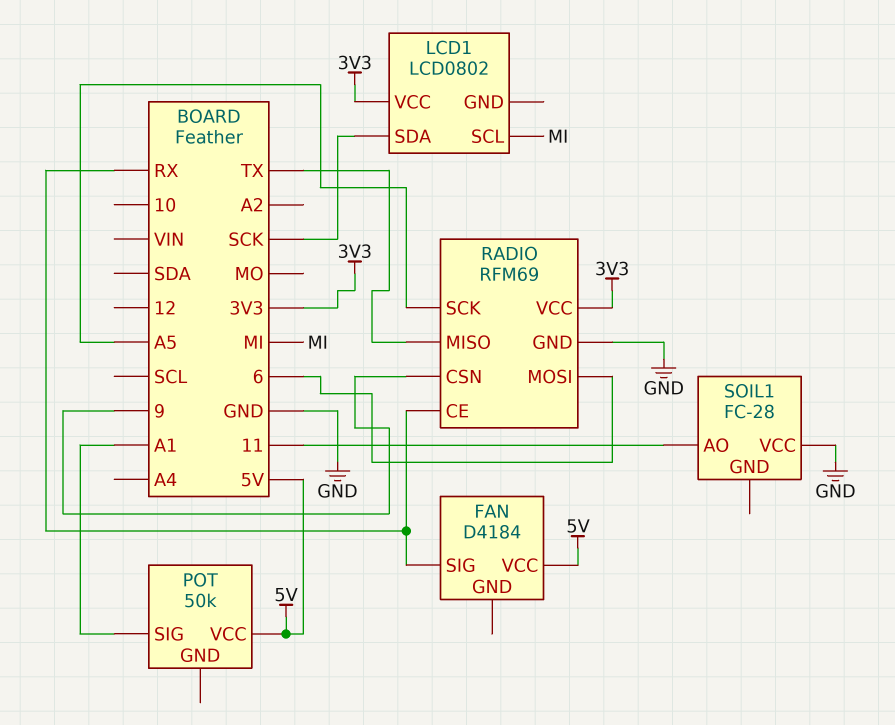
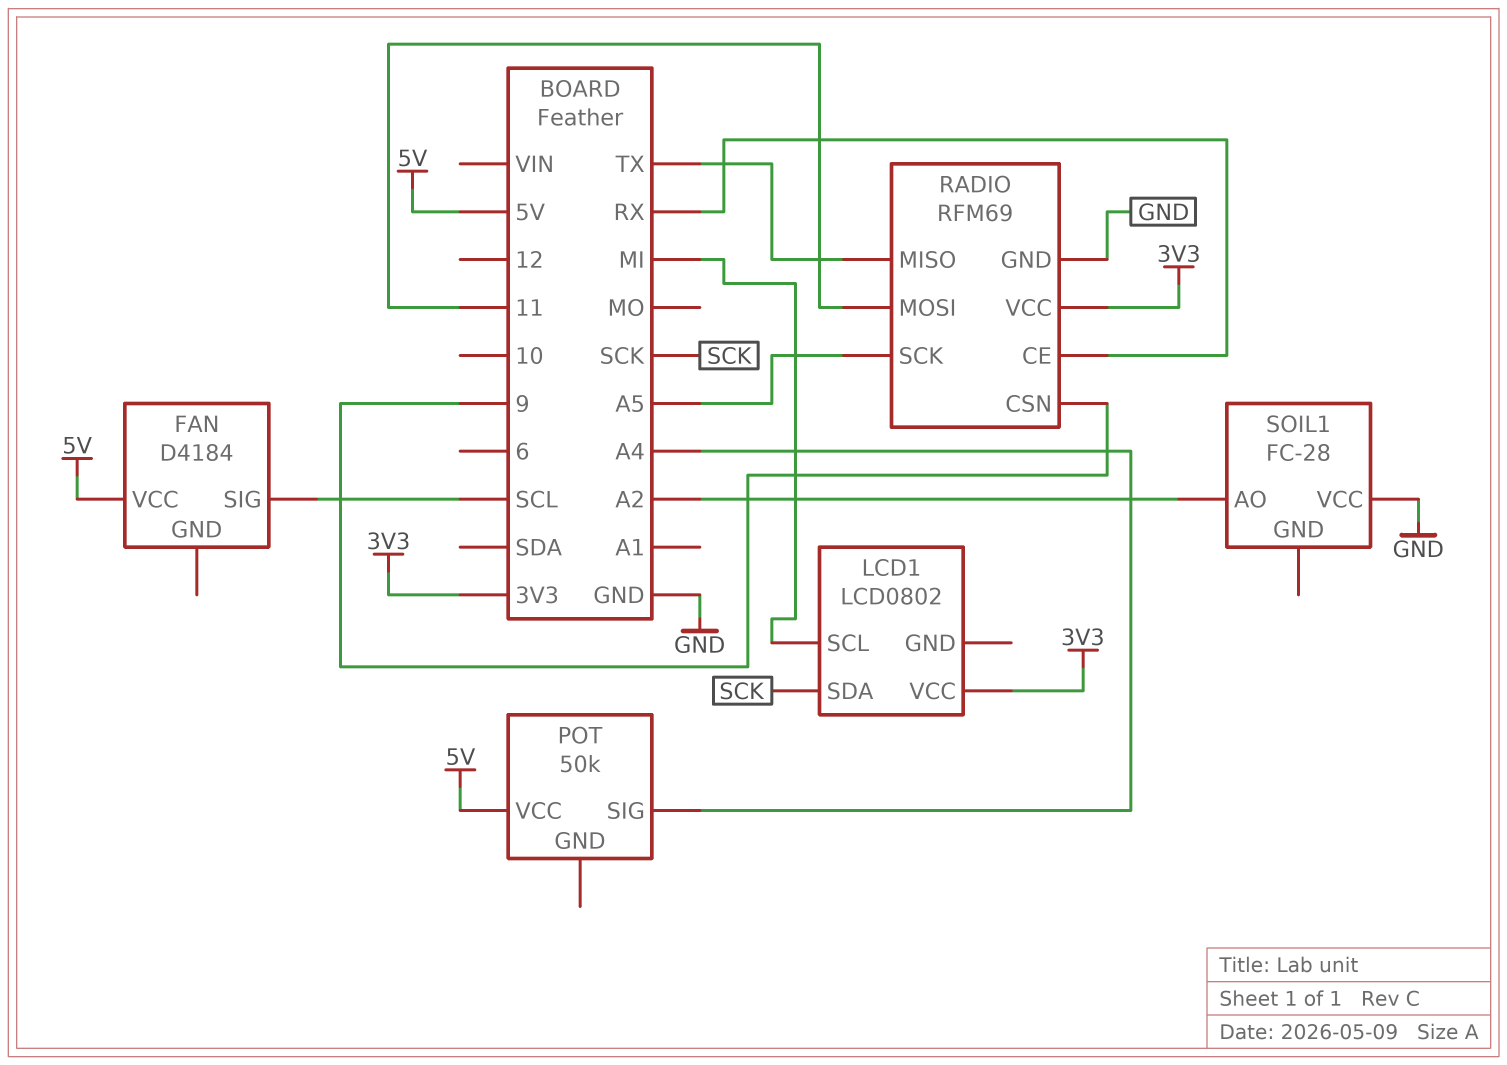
FAN pin SIG: RX -> SCL
POT pin SIG: A1 -> A4
RADIO pin MOSI: 6 -> 11
SOIL1 pin AO: 11 -> A2

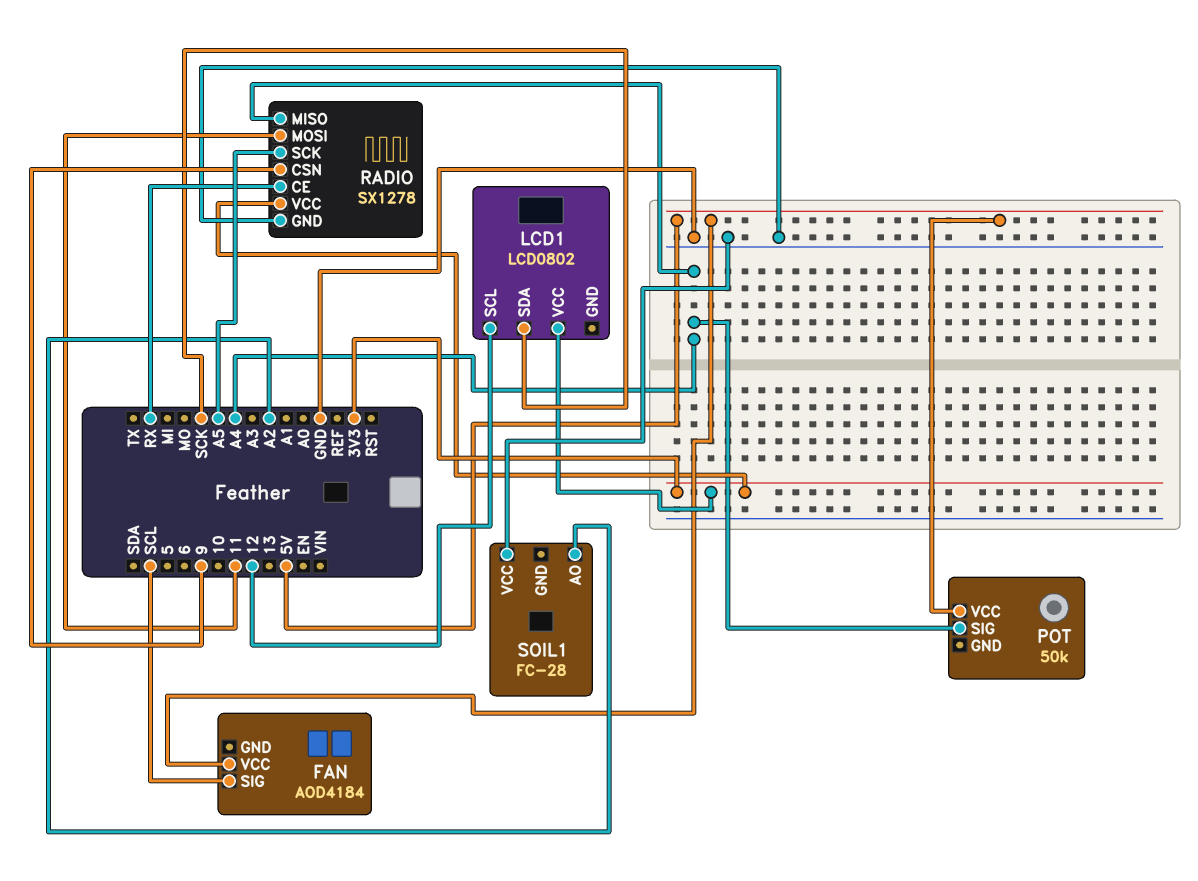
FAN: D4184 -> AOD4184
LCD1 pin SCL: MI -> 12
RADIO: RFM69 -> SX1278
RADIO pin MISO: TX -> A4

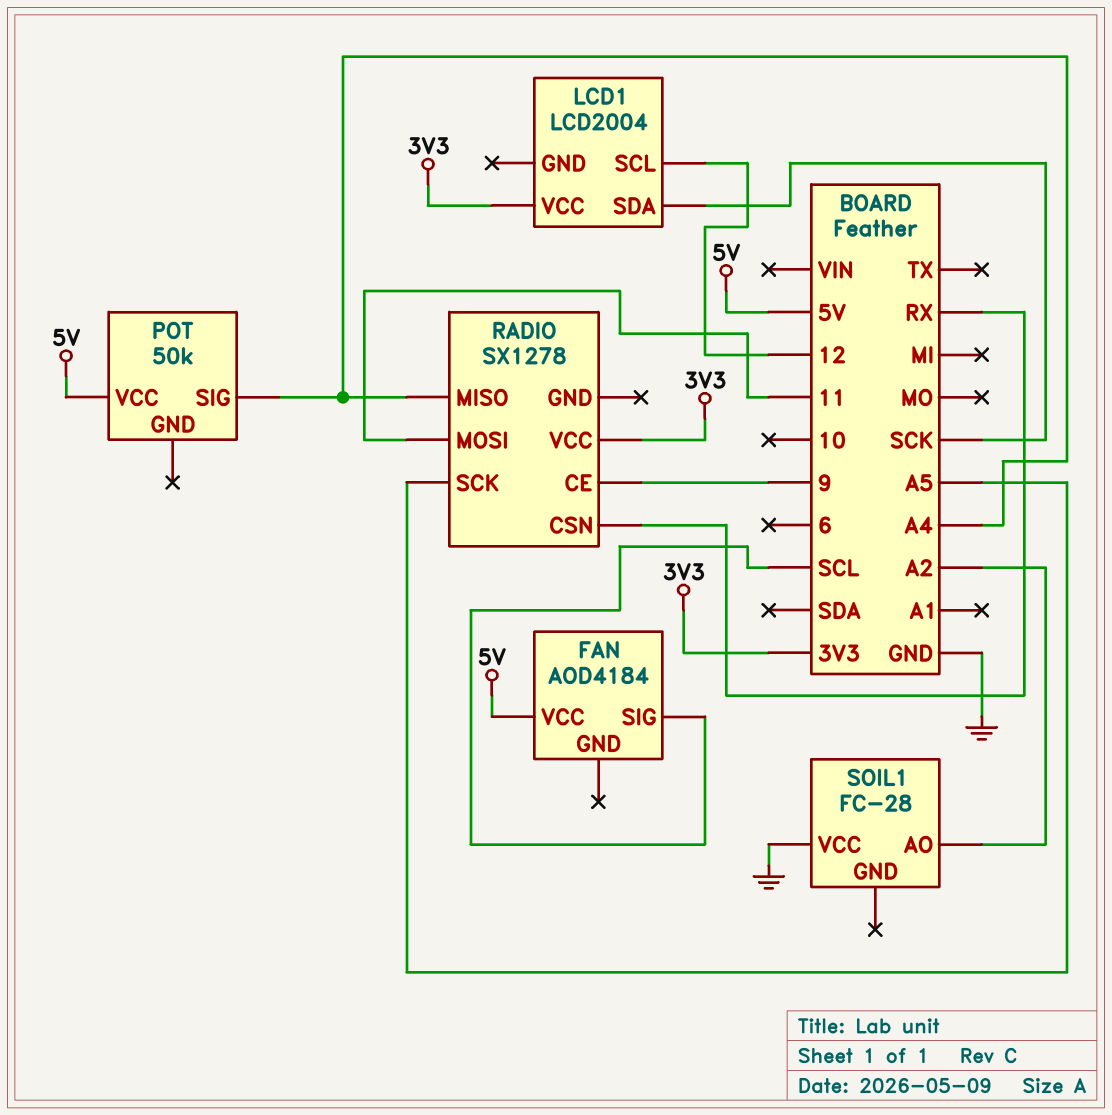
LCD1: LCD0802 -> LCD2004
RADIO pin CE: RX -> 9
RADIO pin CSN: 9 -> RX
RADIO pin GND: GND -> none

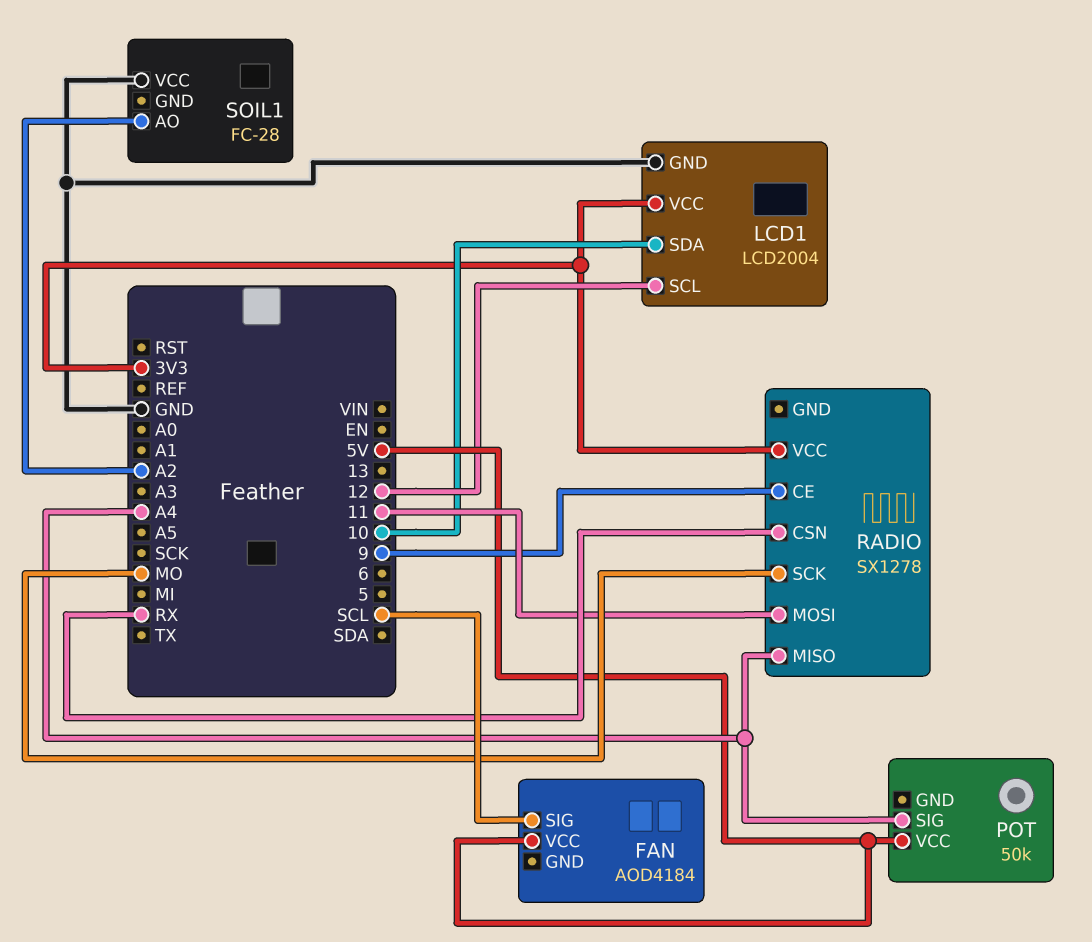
LCD1 pin GND: none -> GND
LCD1 pin SDA: SCK -> 10
RADIO pin SCK: A5 -> MO

